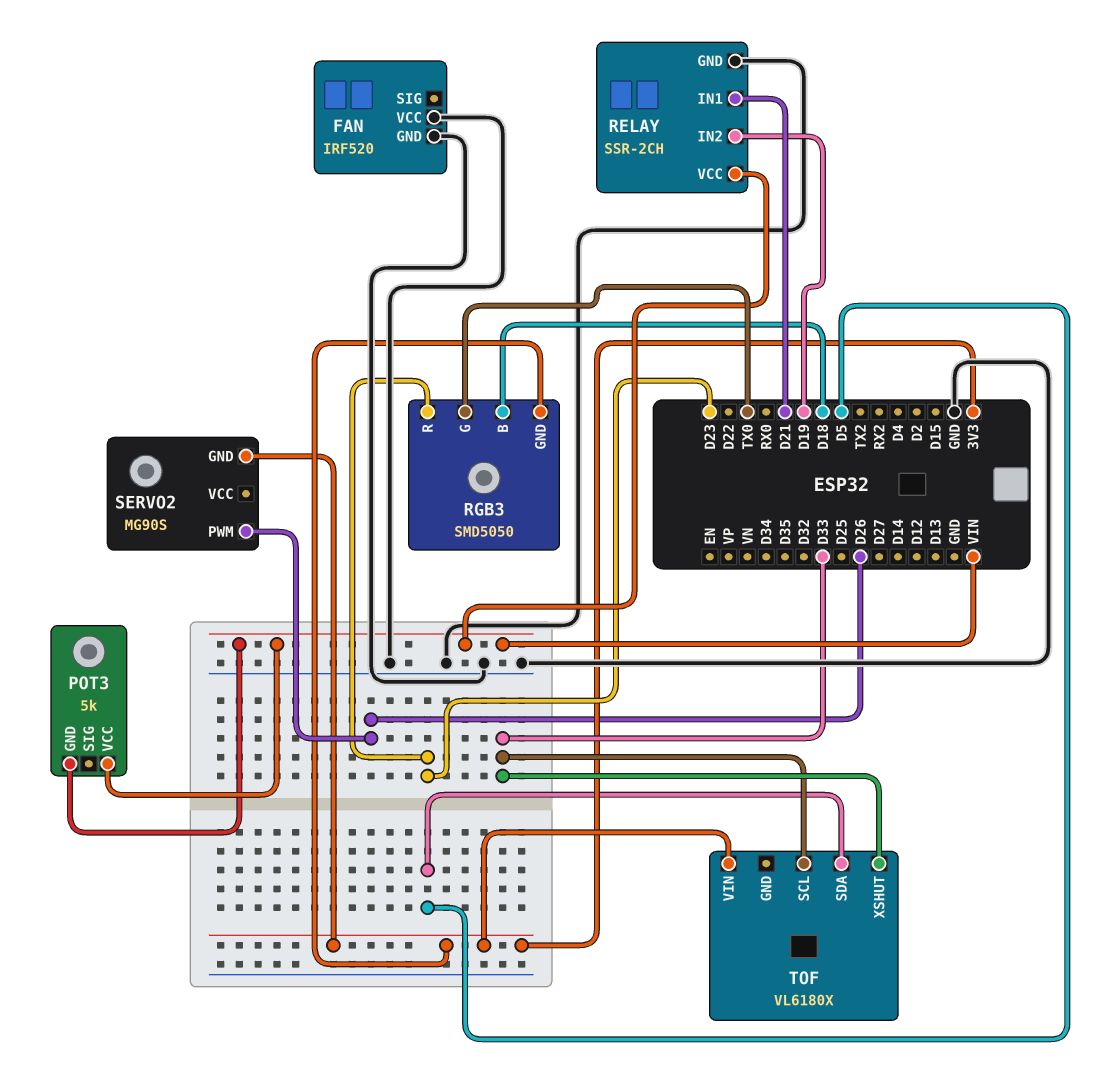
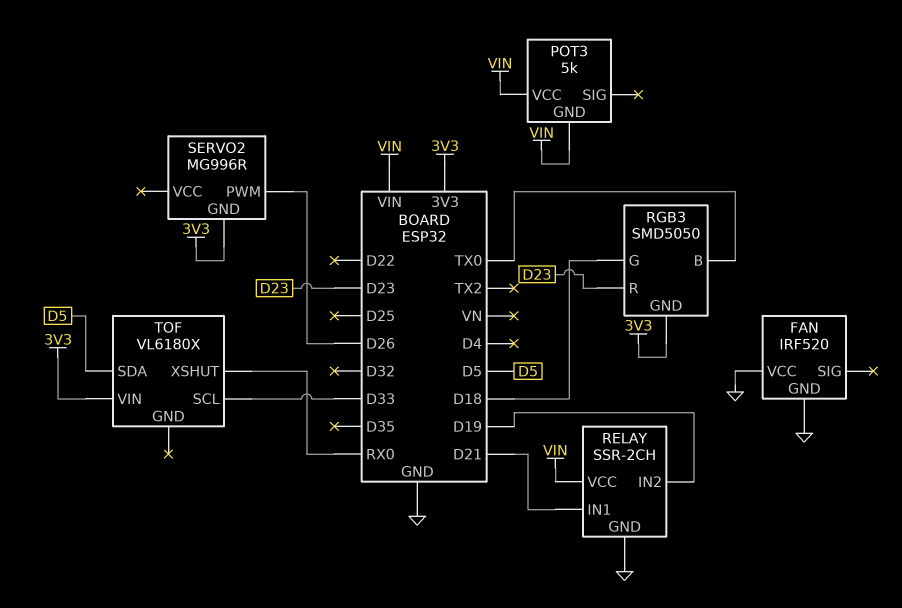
RGB3 pin B: D18 -> TX0
RGB3 pin G: TX0 -> D18
SERVO2: MG90S -> MG996R
TOF pin XSHUT: D33 -> RX0

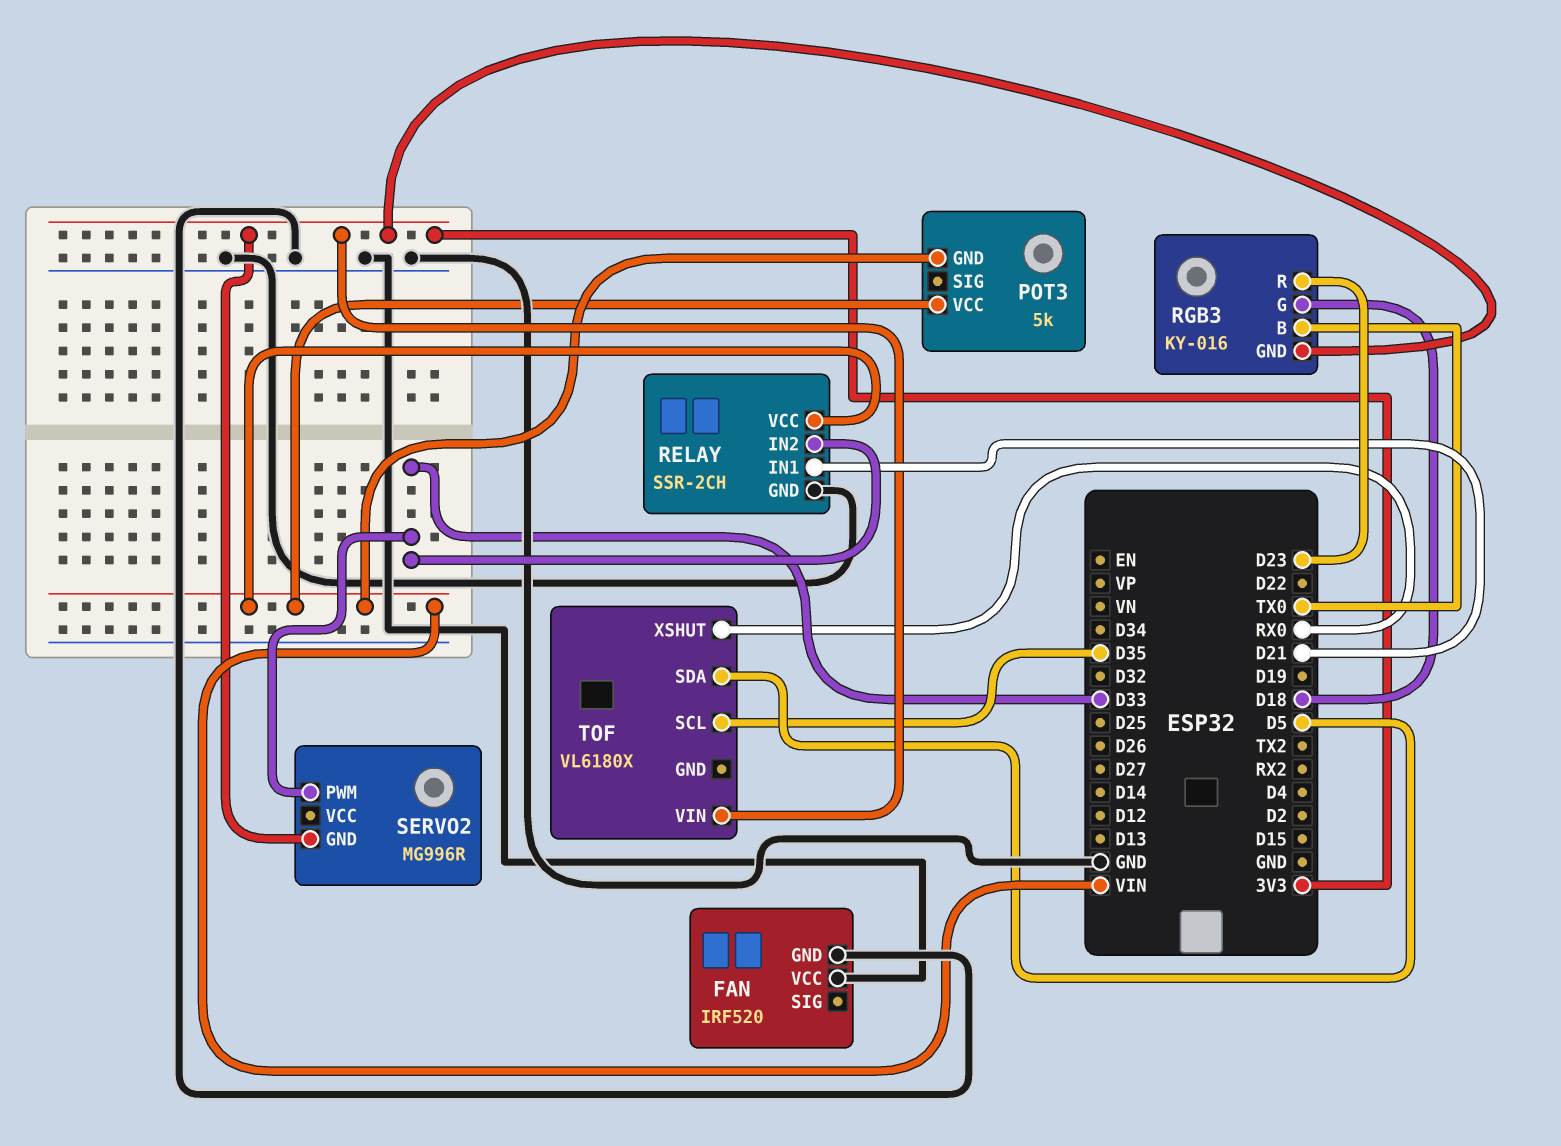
RELAY pin IN2: D19 -> D33
RGB3: SMD5050 -> KY-016
SERVO2 pin PWM: D26 -> D33
TOF pin SCL: D33 -> D35

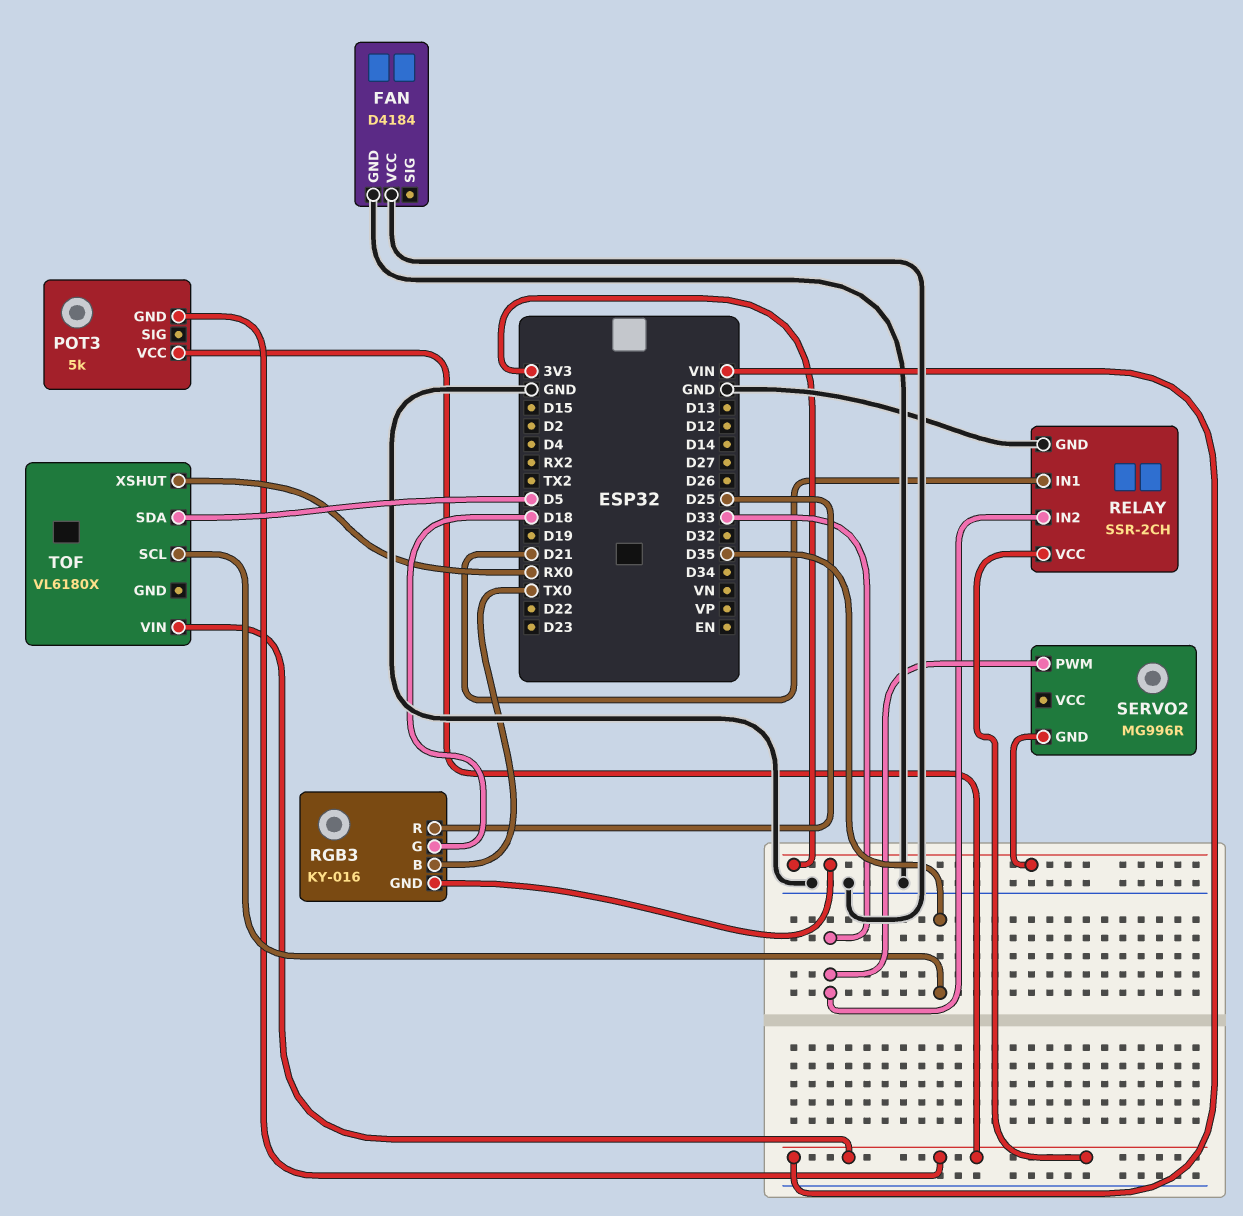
FAN: IRF520 -> D4184
RGB3 pin R: D23 -> D25
TOF pin VIN: 3V3 -> VIN

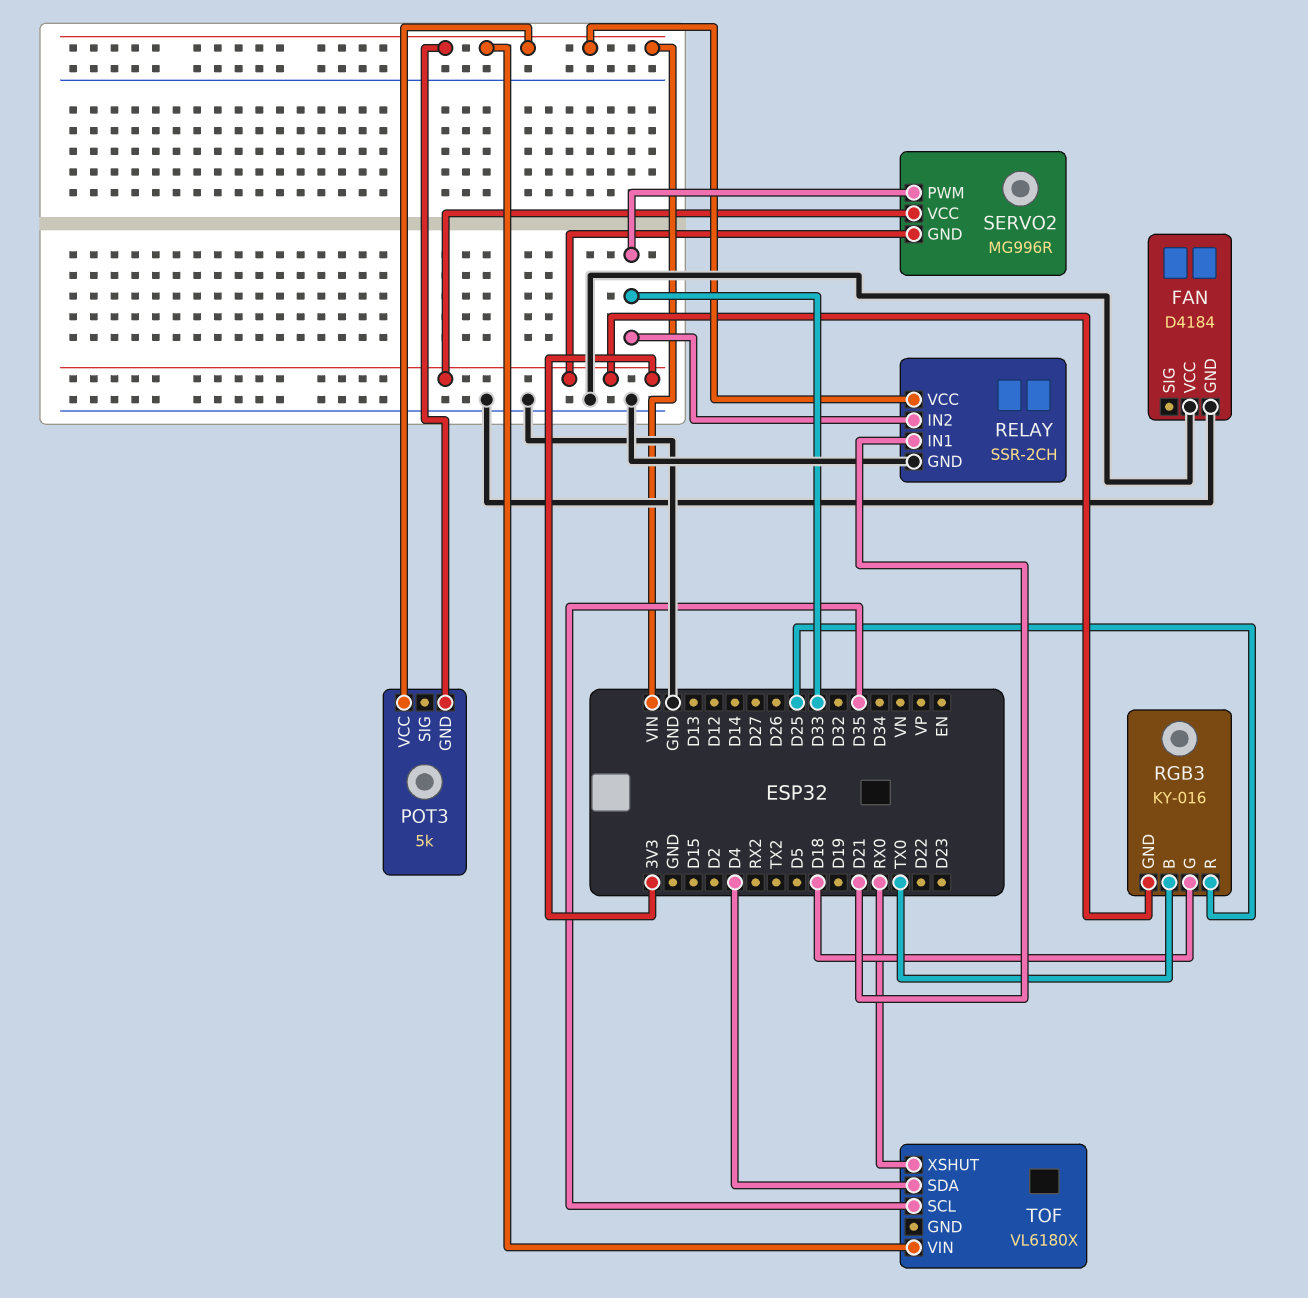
SERVO2 pin VCC: none -> 3V3
TOF pin SDA: D5 -> D4

